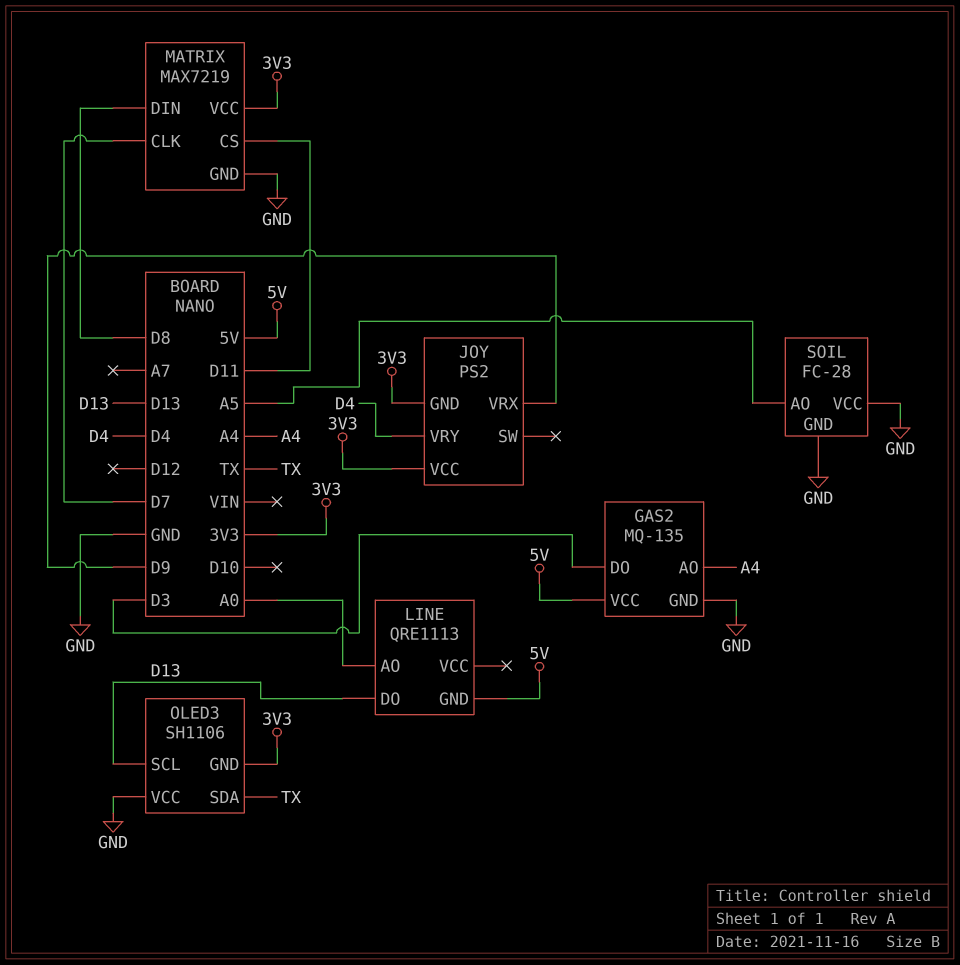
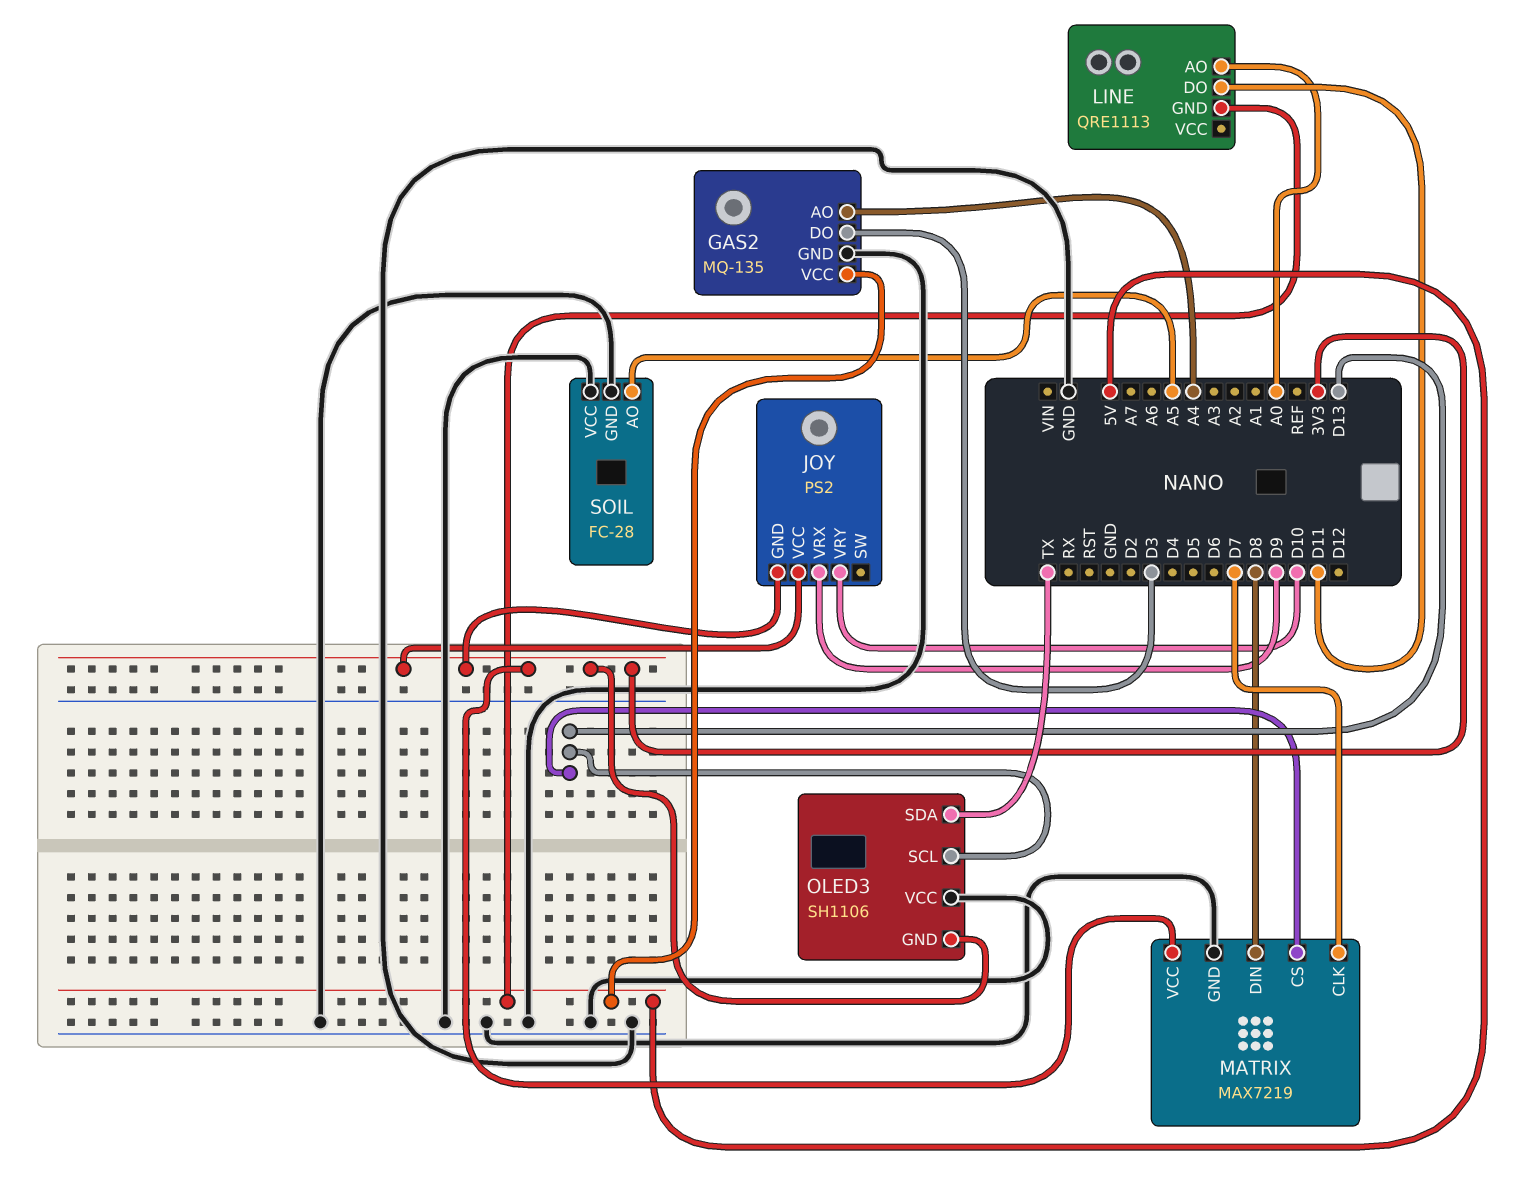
JOY pin VRY: D4 -> D10
LINE pin DO: D13 -> D11
MATRIX pin CS: D11 -> D13

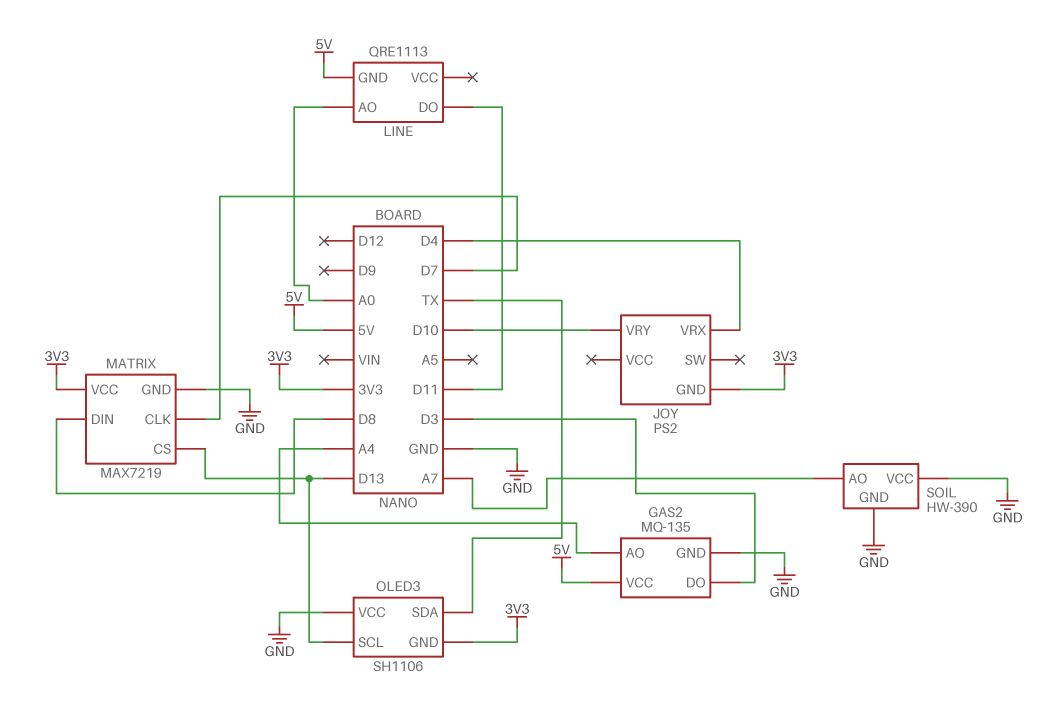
JOY pin VCC: 3V3 -> none
JOY pin VRX: D9 -> D4
SOIL: FC-28 -> HW-390
SOIL pin AO: A5 -> A7

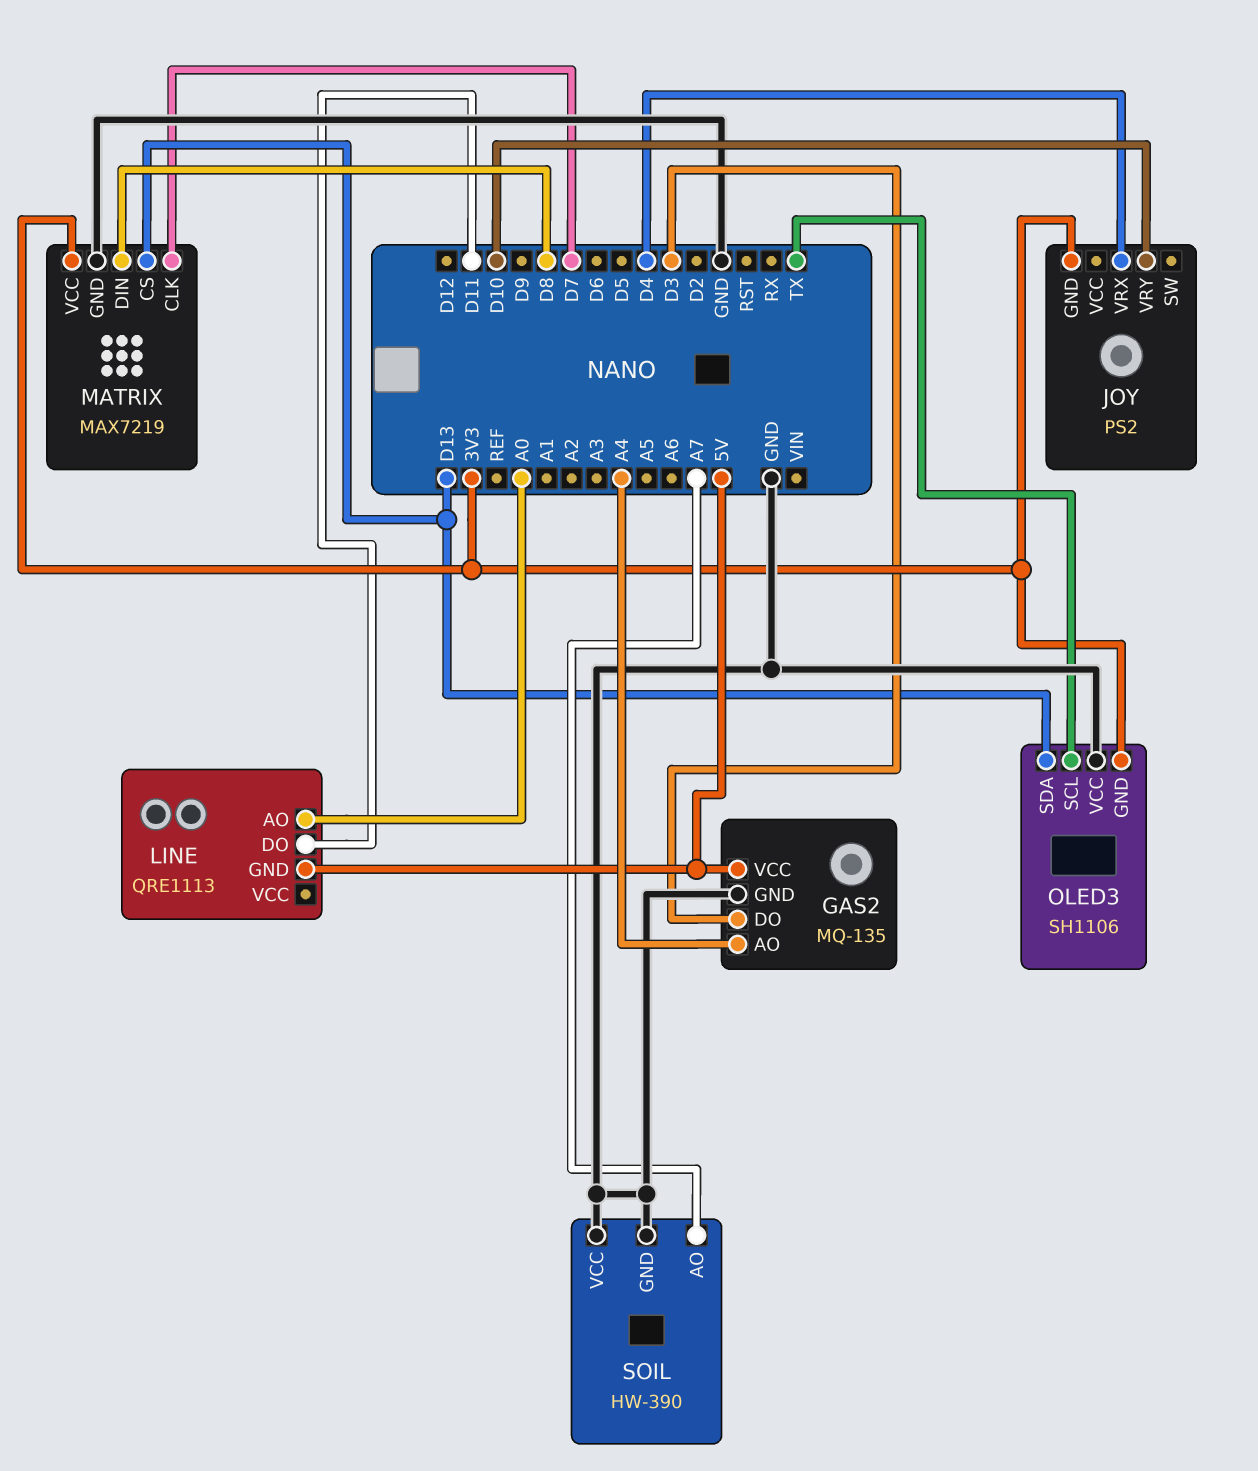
OLED3 pin SCL: D13 -> TX
OLED3 pin SDA: TX -> D13

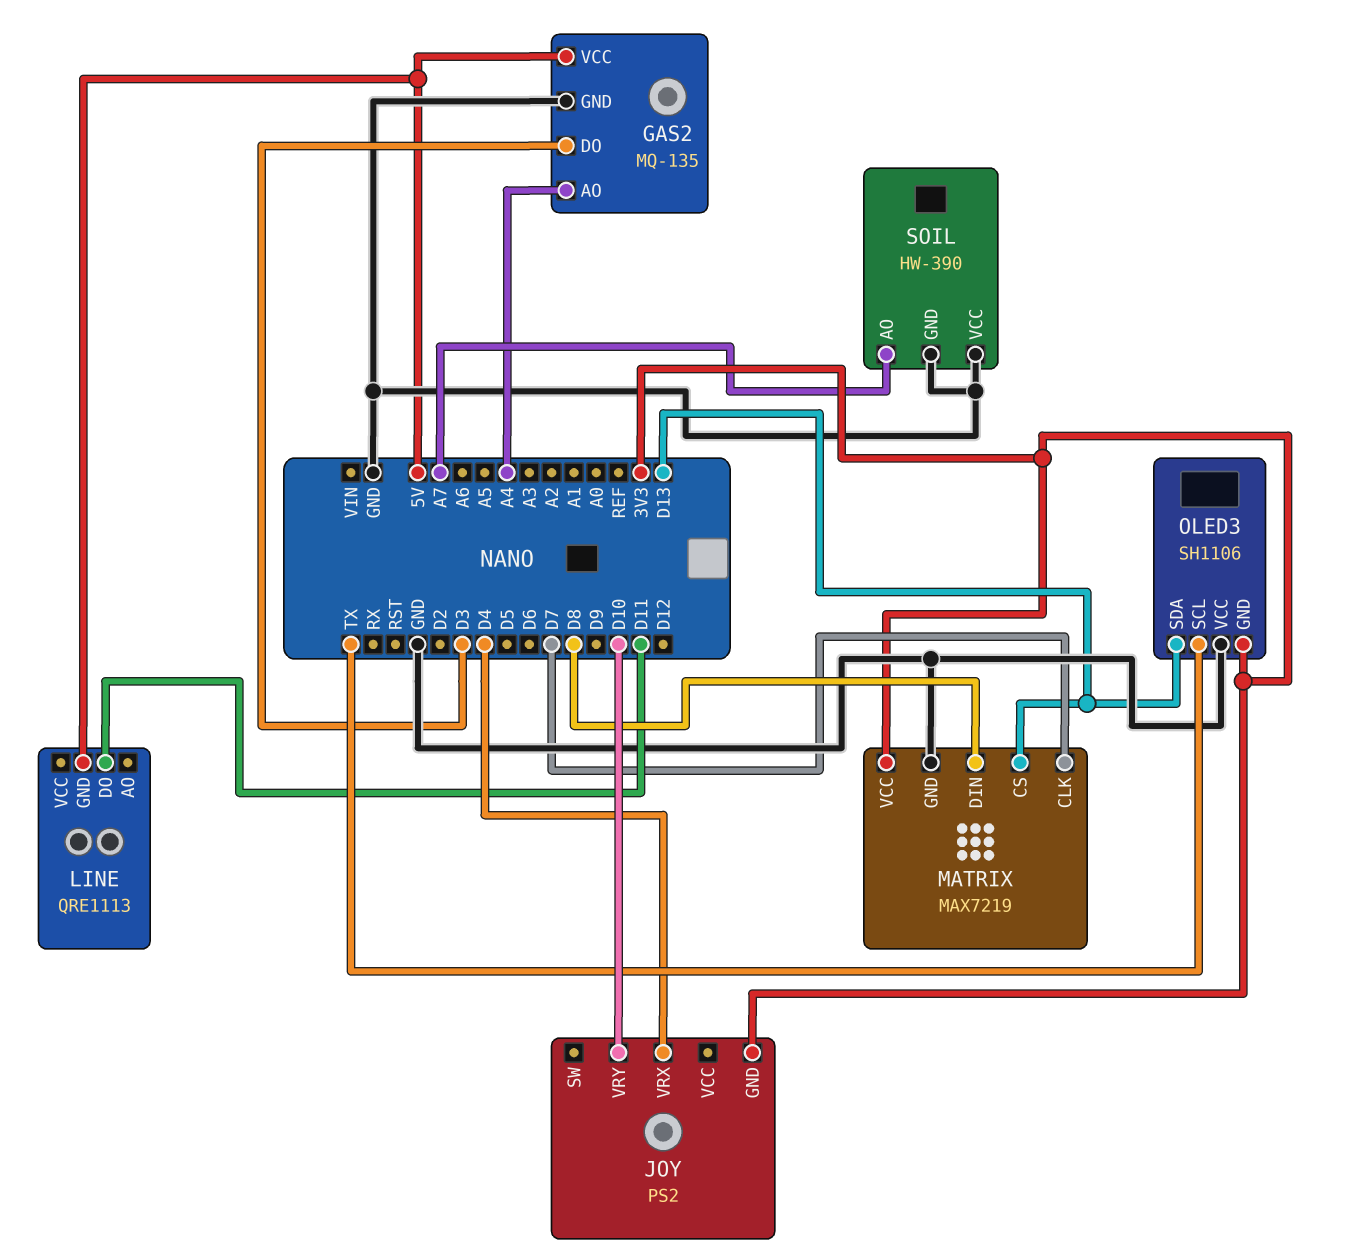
LINE pin AO: A0 -> none

